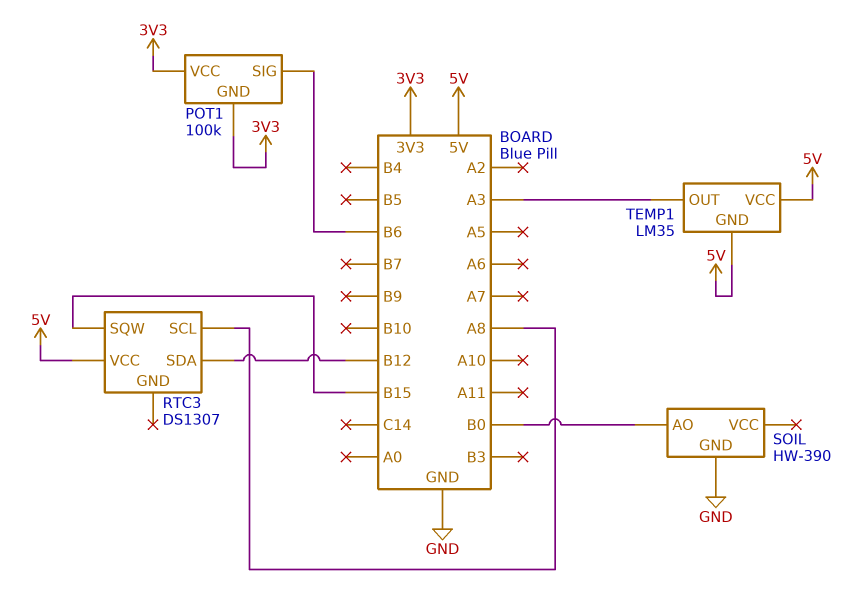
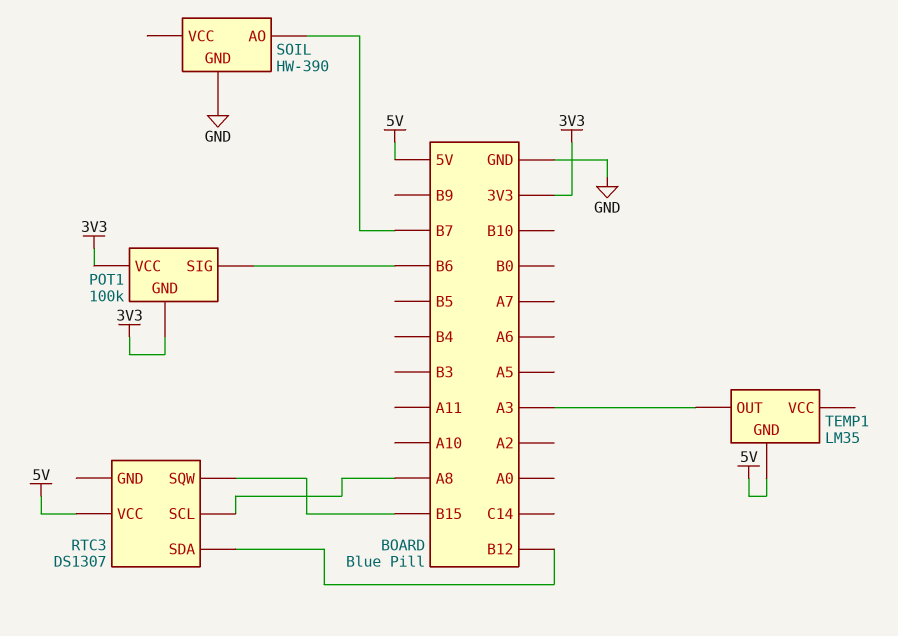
SOIL pin AO: B0 -> B7
TEMP1 pin VCC: 5V -> none

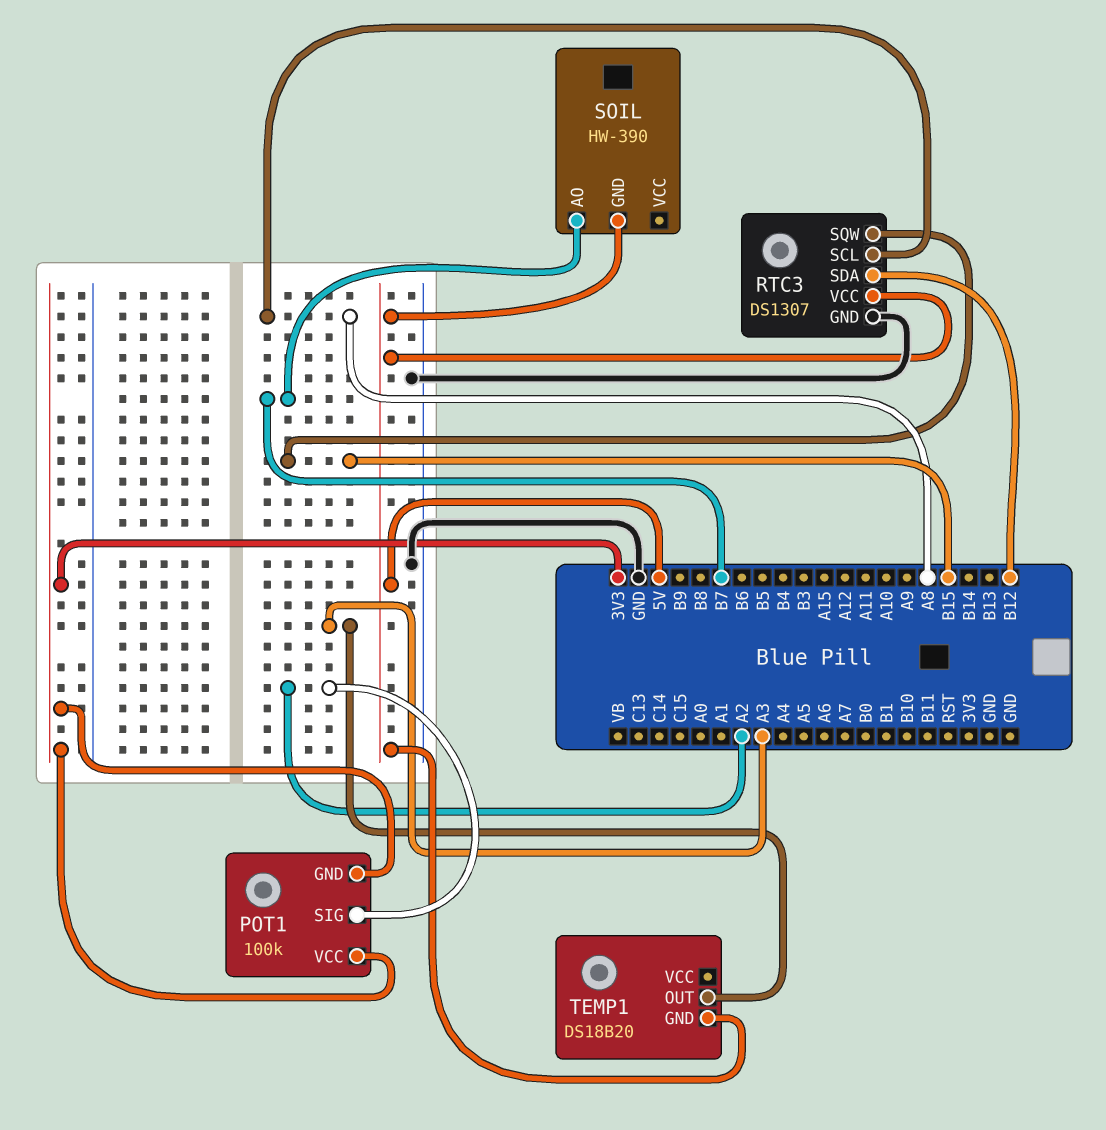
POT1 pin SIG: B6 -> A2
RTC3 pin GND: none -> GND
SOIL pin GND: GND -> 5V
TEMP1: LM35 -> DS18B20

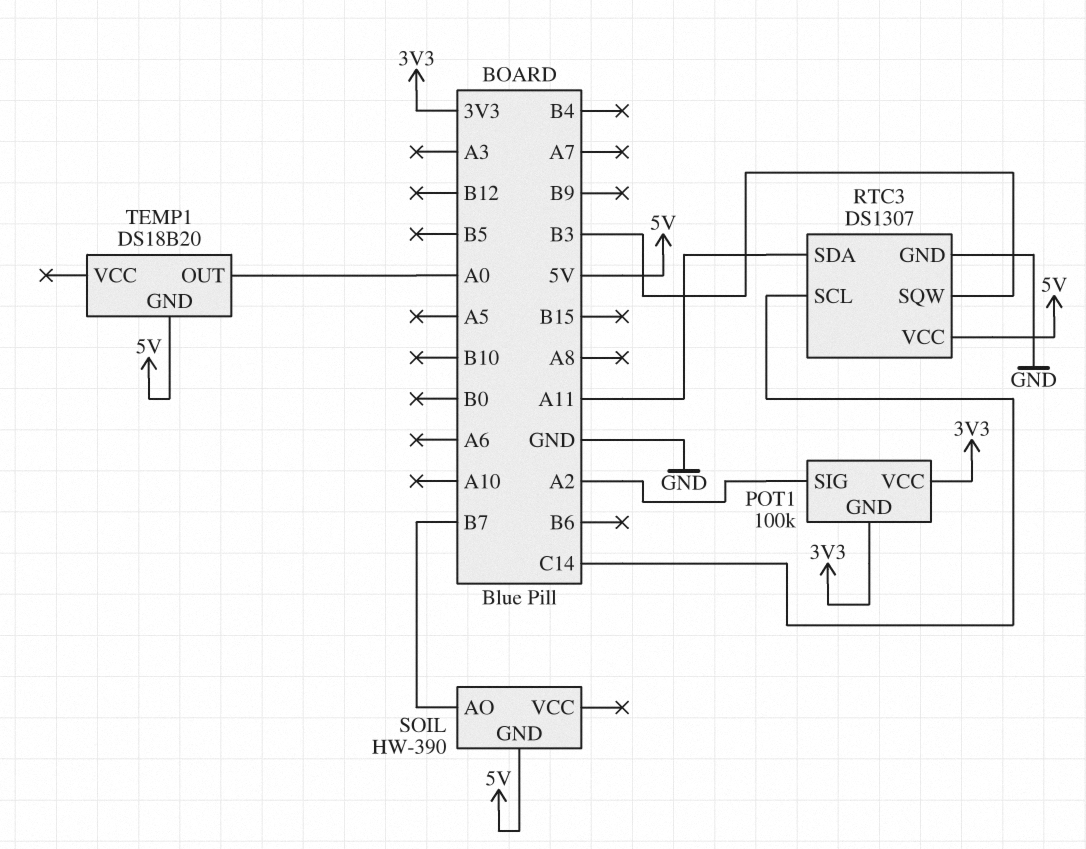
RTC3 pin SCL: A8 -> C14
RTC3 pin SDA: B12 -> A11
RTC3 pin SQW: B15 -> B3
TEMP1 pin OUT: A3 -> A0

